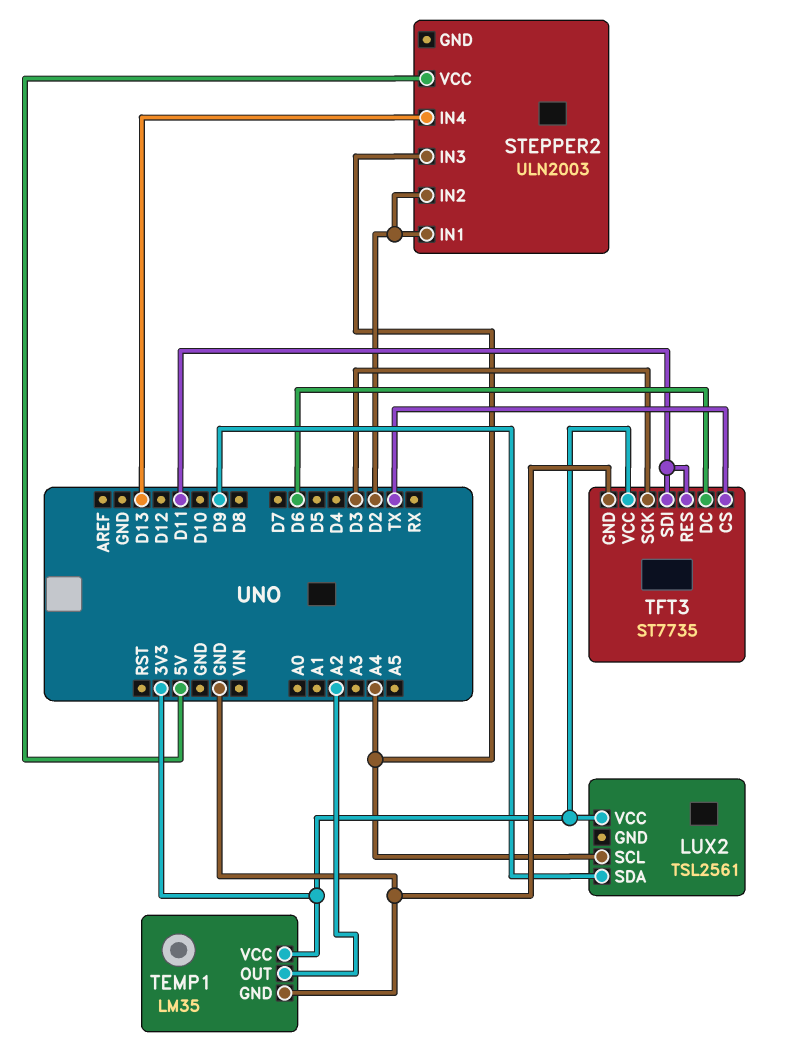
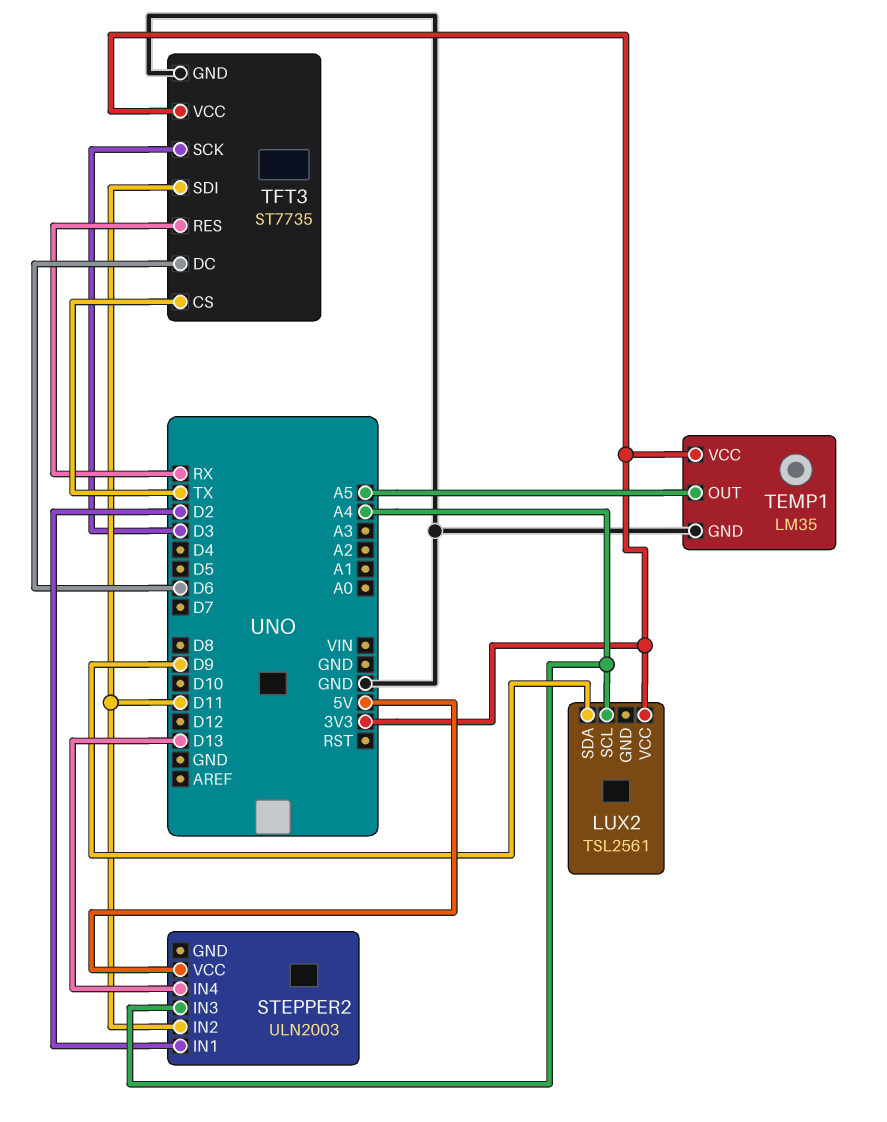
STEPPER2 pin IN2: D2 -> D11
TEMP1 pin OUT: A2 -> A5
TFT3 pin RES: D11 -> RX

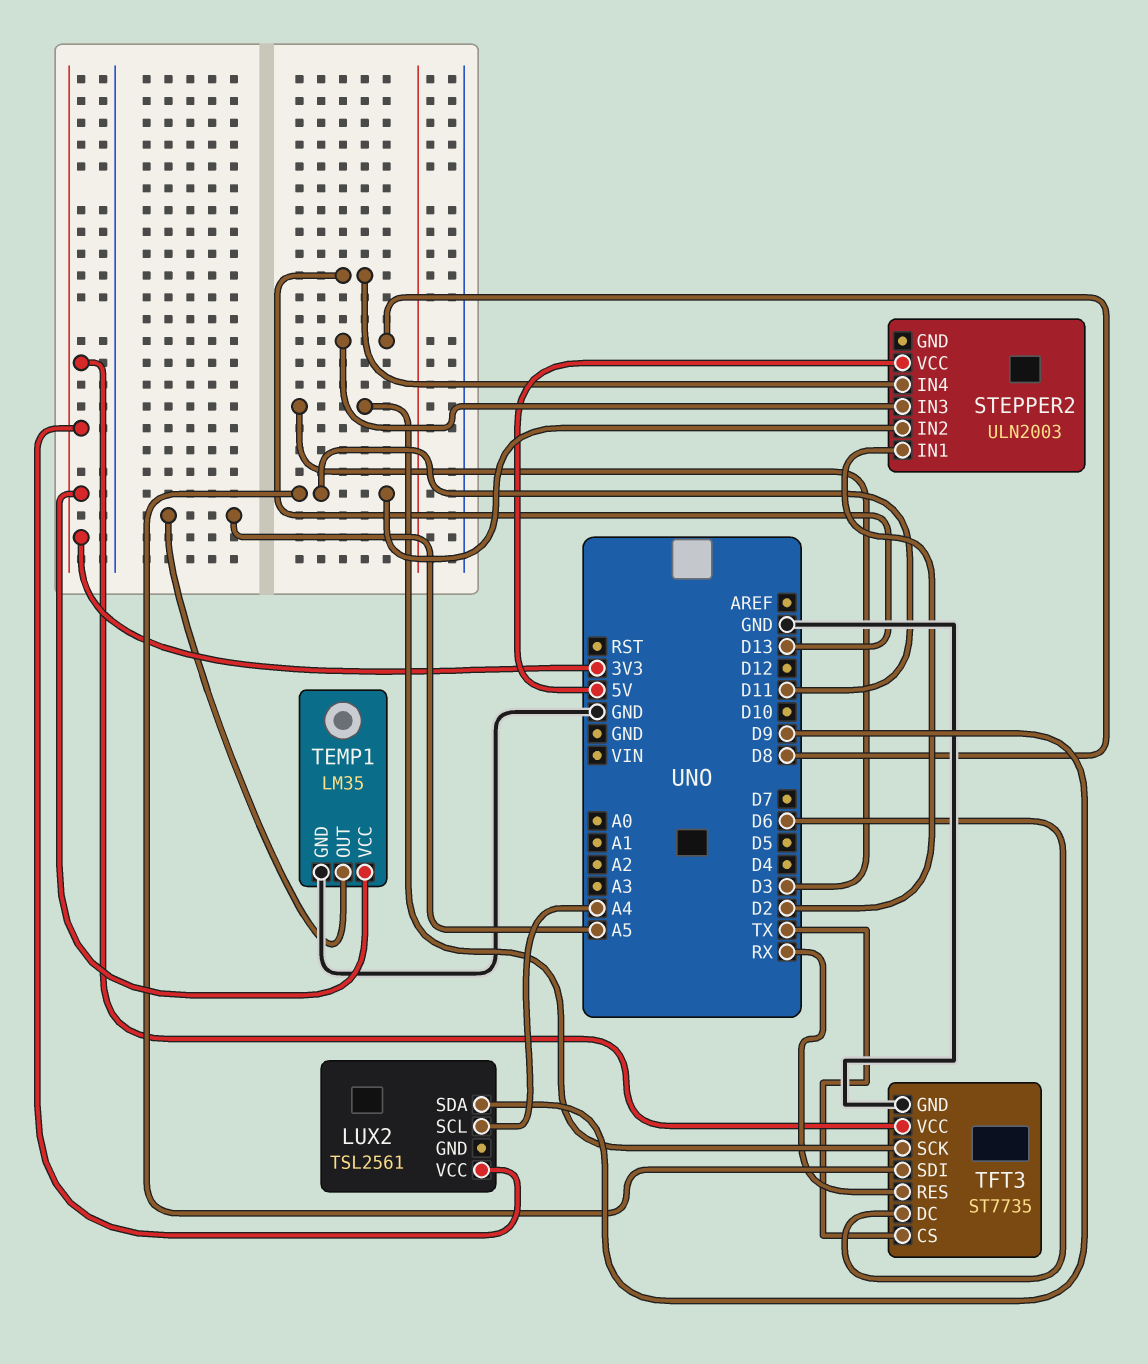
STEPPER2 pin IN3: A4 -> D8

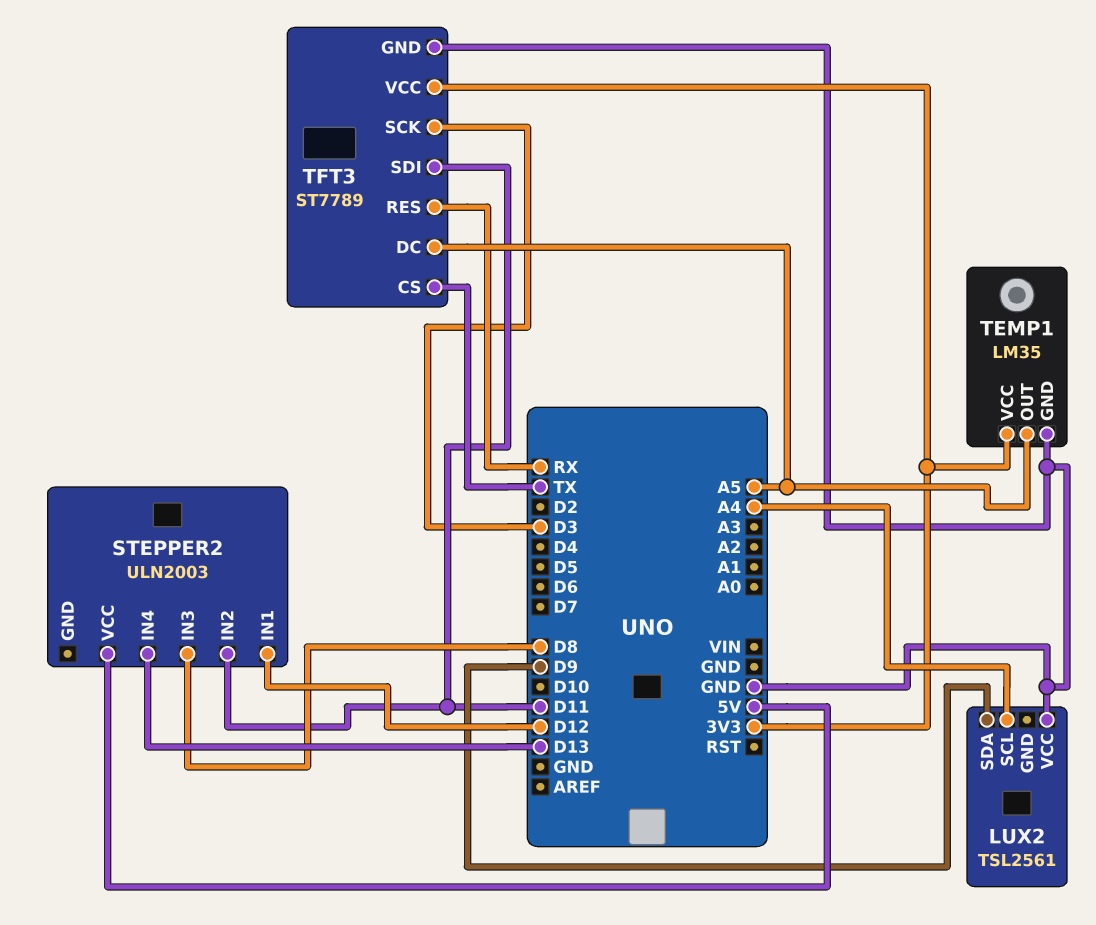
LUX2 pin VCC: 3V3 -> GND
STEPPER2 pin IN1: D2 -> D12
TFT3: ST7735 -> ST7789
TFT3 pin DC: D6 -> A5

